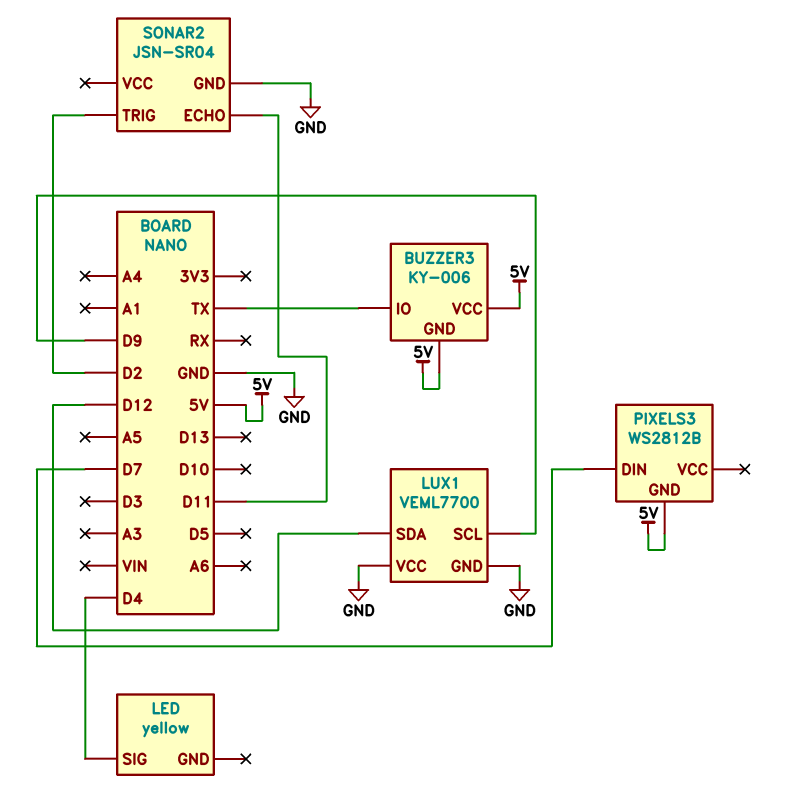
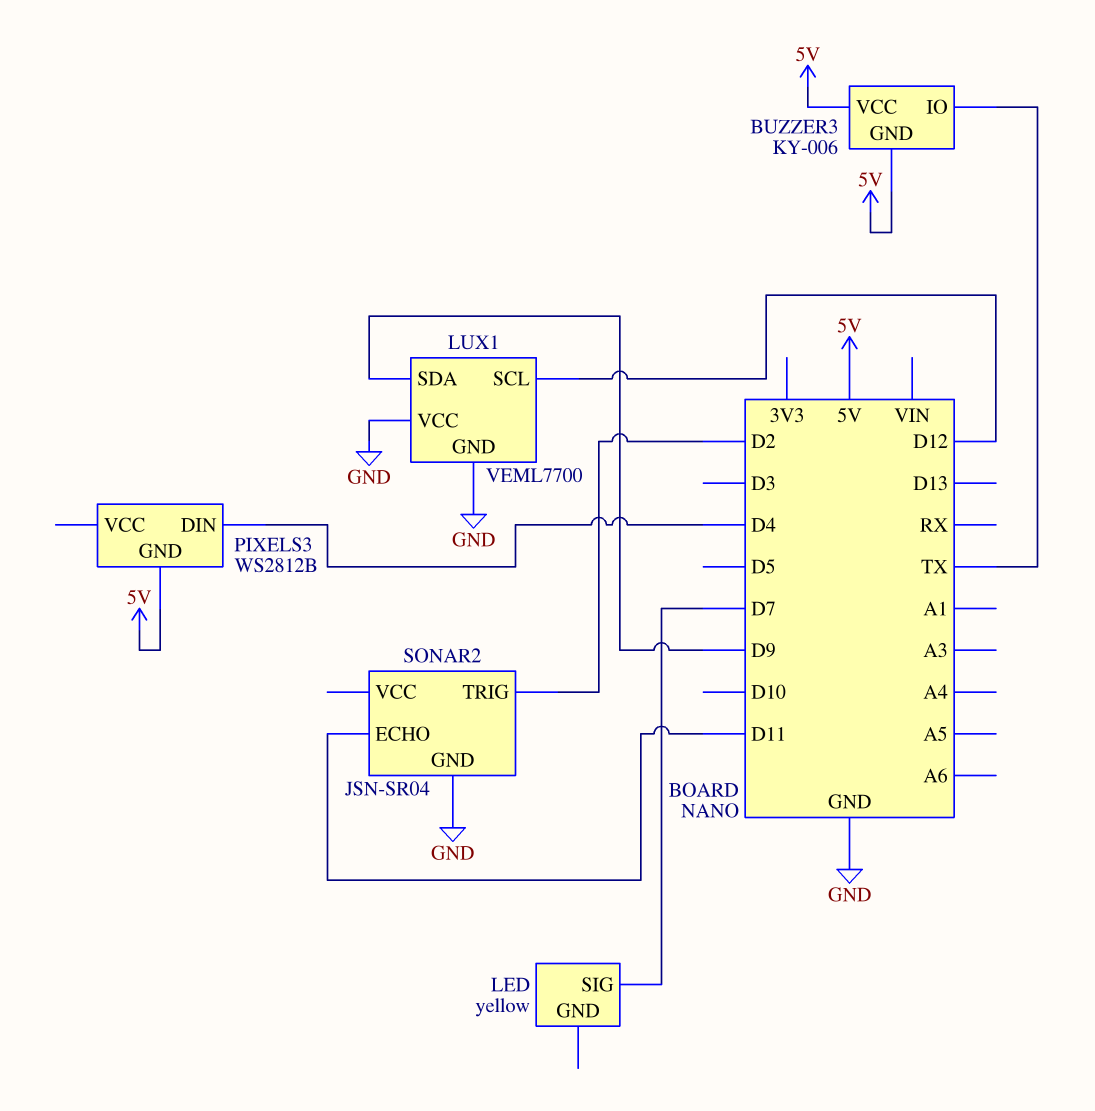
LED pin SIG: D4 -> D7
LUX1 pin SCL: D9 -> D12
LUX1 pin SDA: D12 -> D9
PIXELS3 pin DIN: D7 -> D4

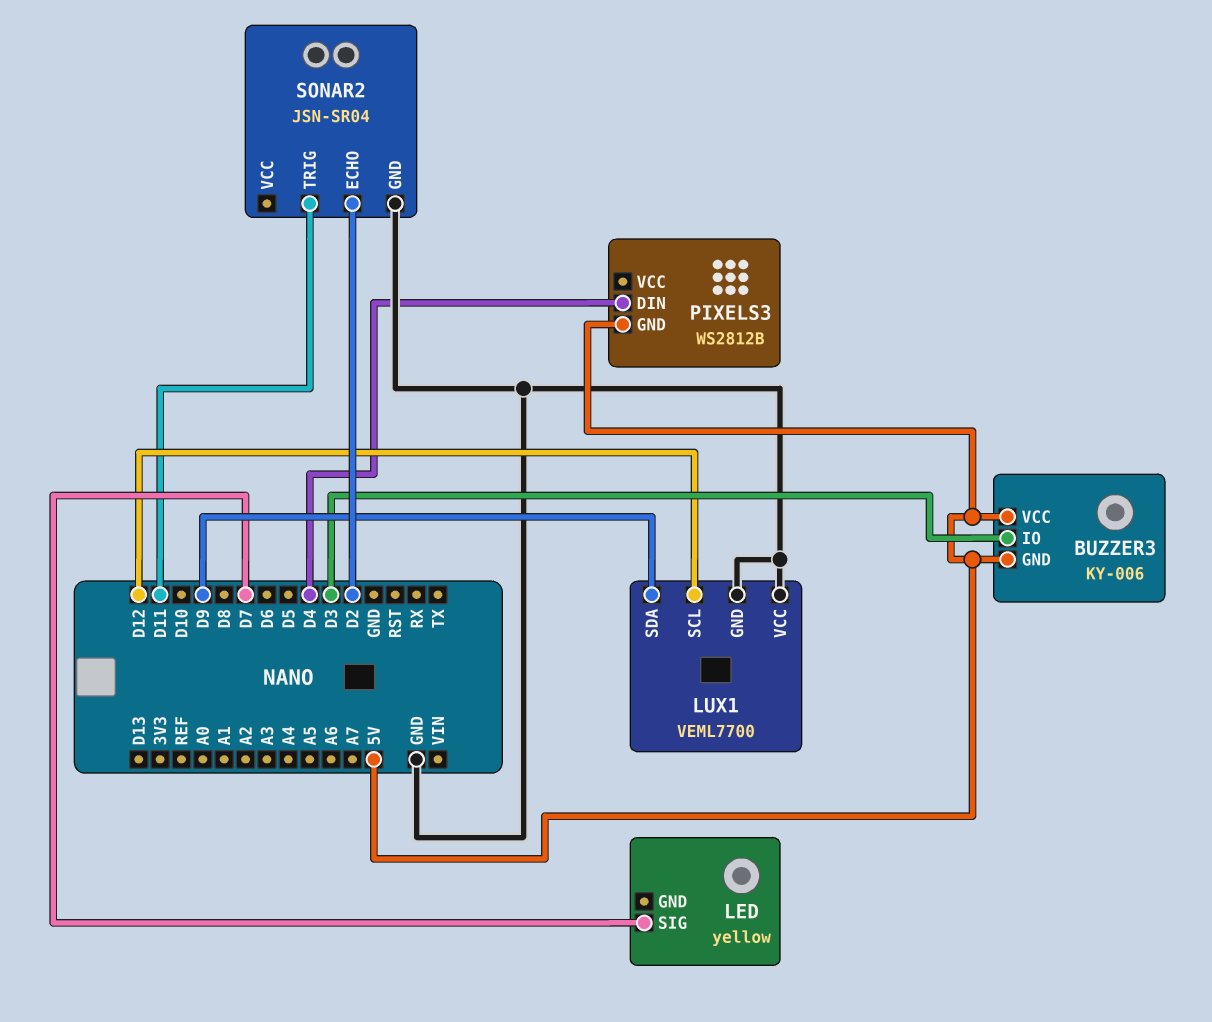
BUZZER3 pin IO: TX -> D3
SONAR2 pin ECHO: D11 -> D2
SONAR2 pin TRIG: D2 -> D11

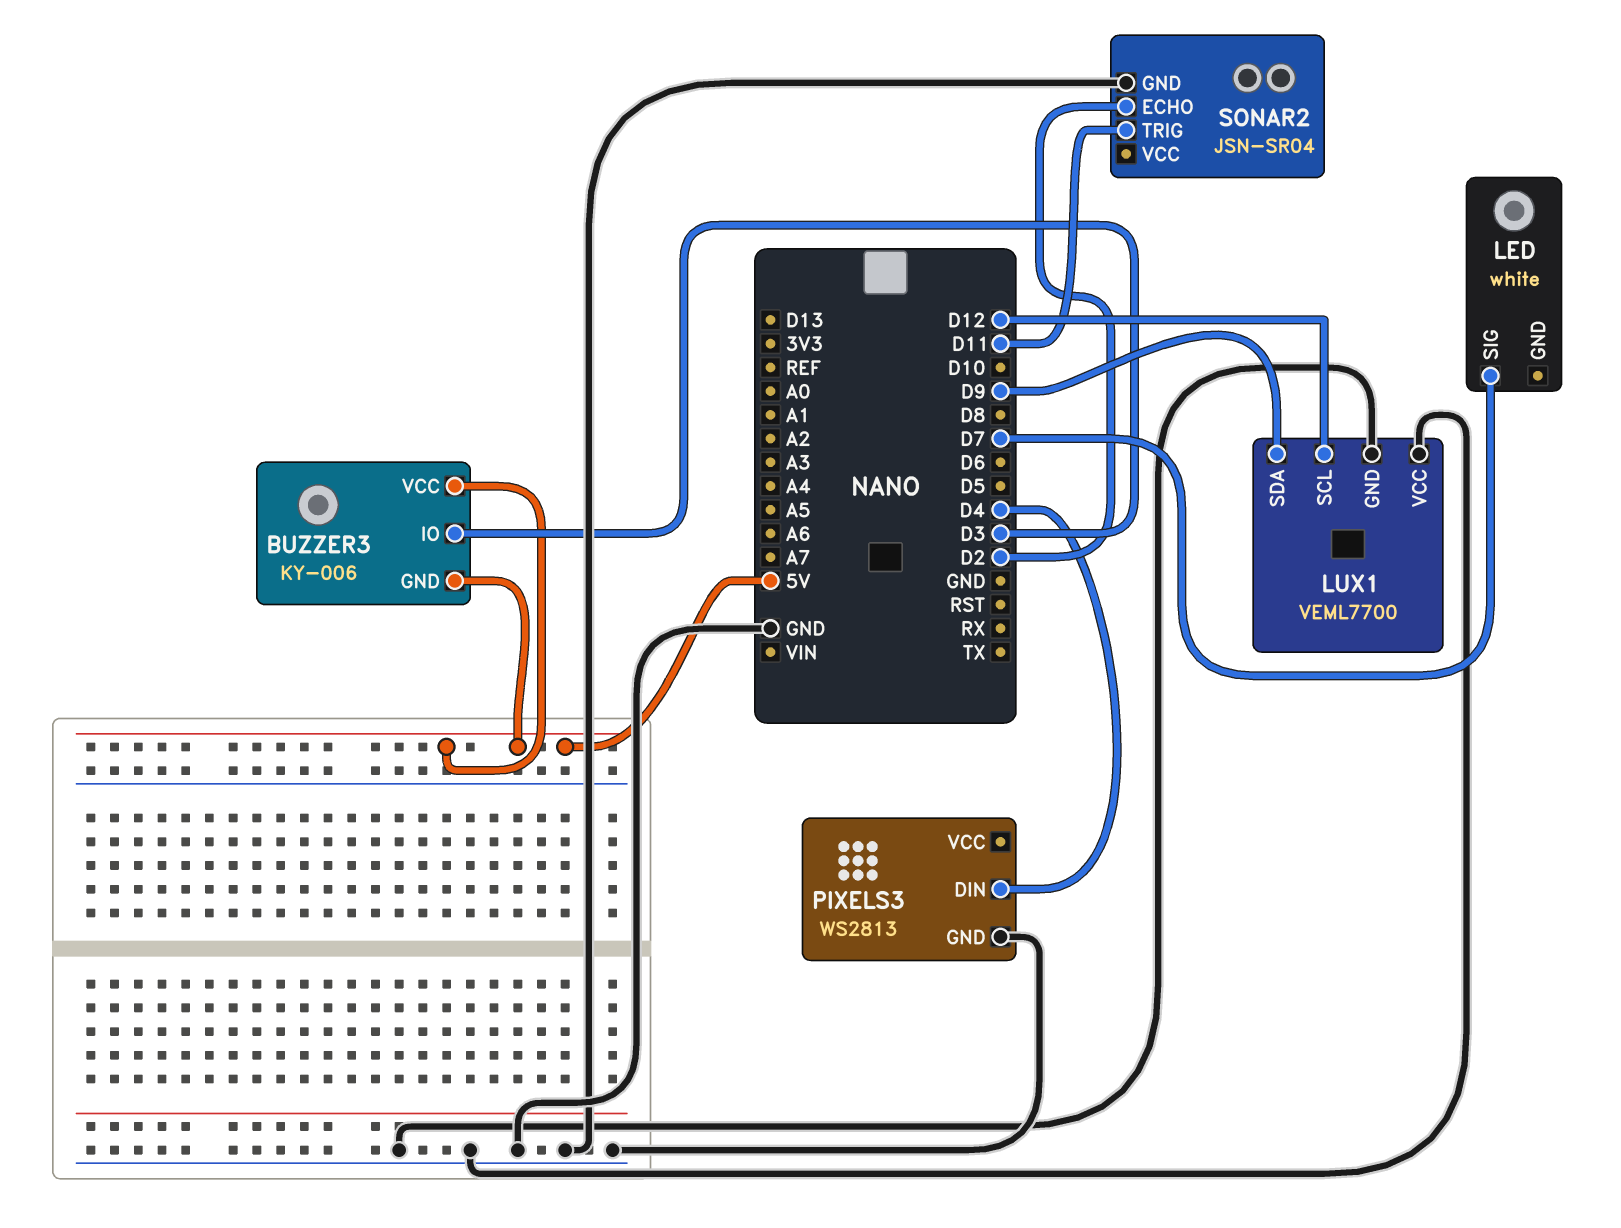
LED: yellow -> white
PIXELS3: WS2812B -> WS2813
PIXELS3 pin GND: 5V -> GND

